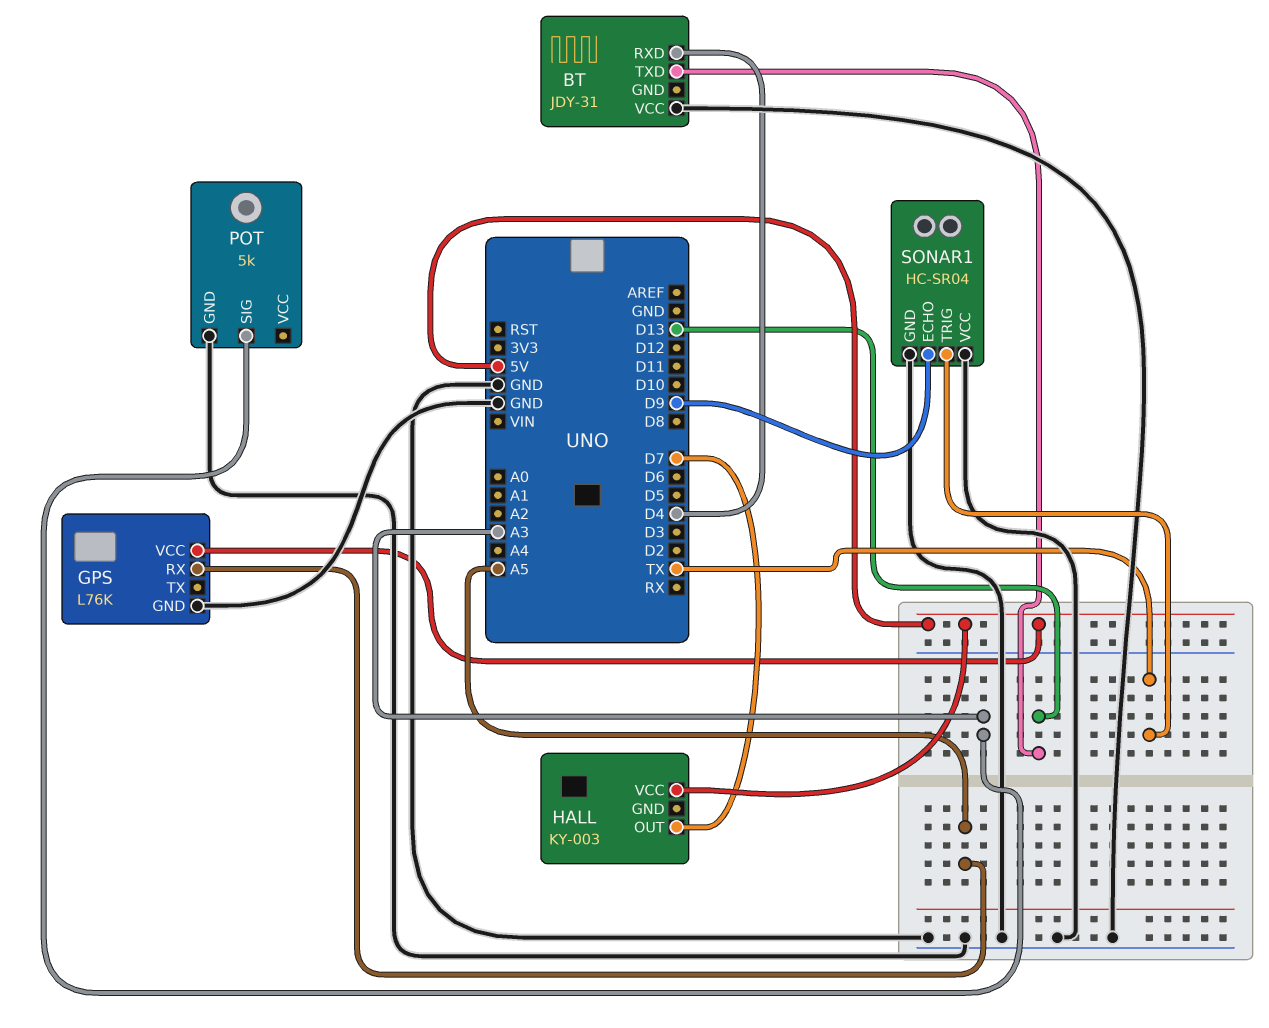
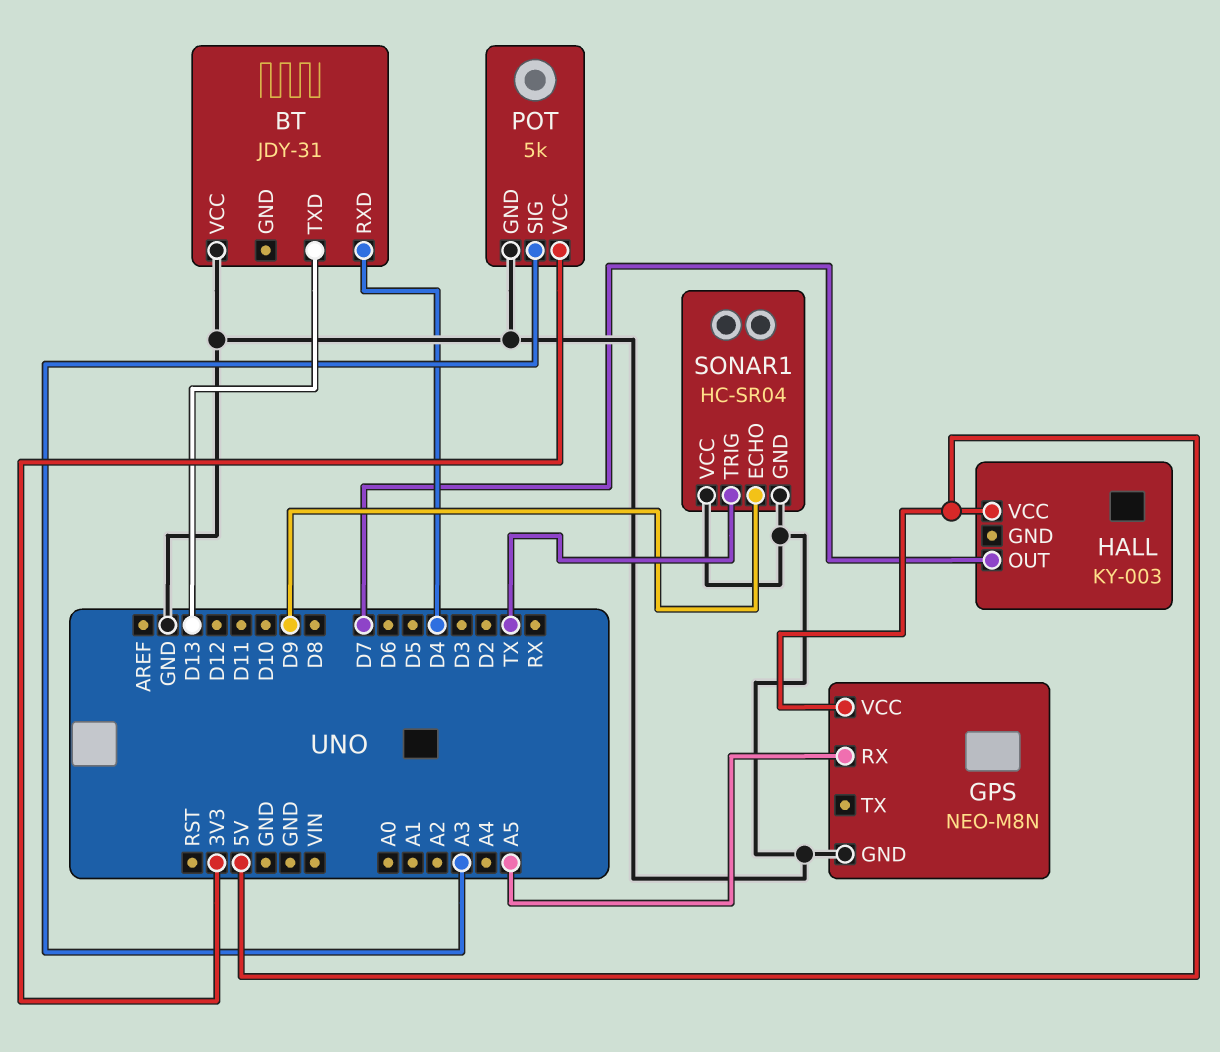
GPS: L76K -> NEO-M8N
POT pin VCC: none -> 3V3

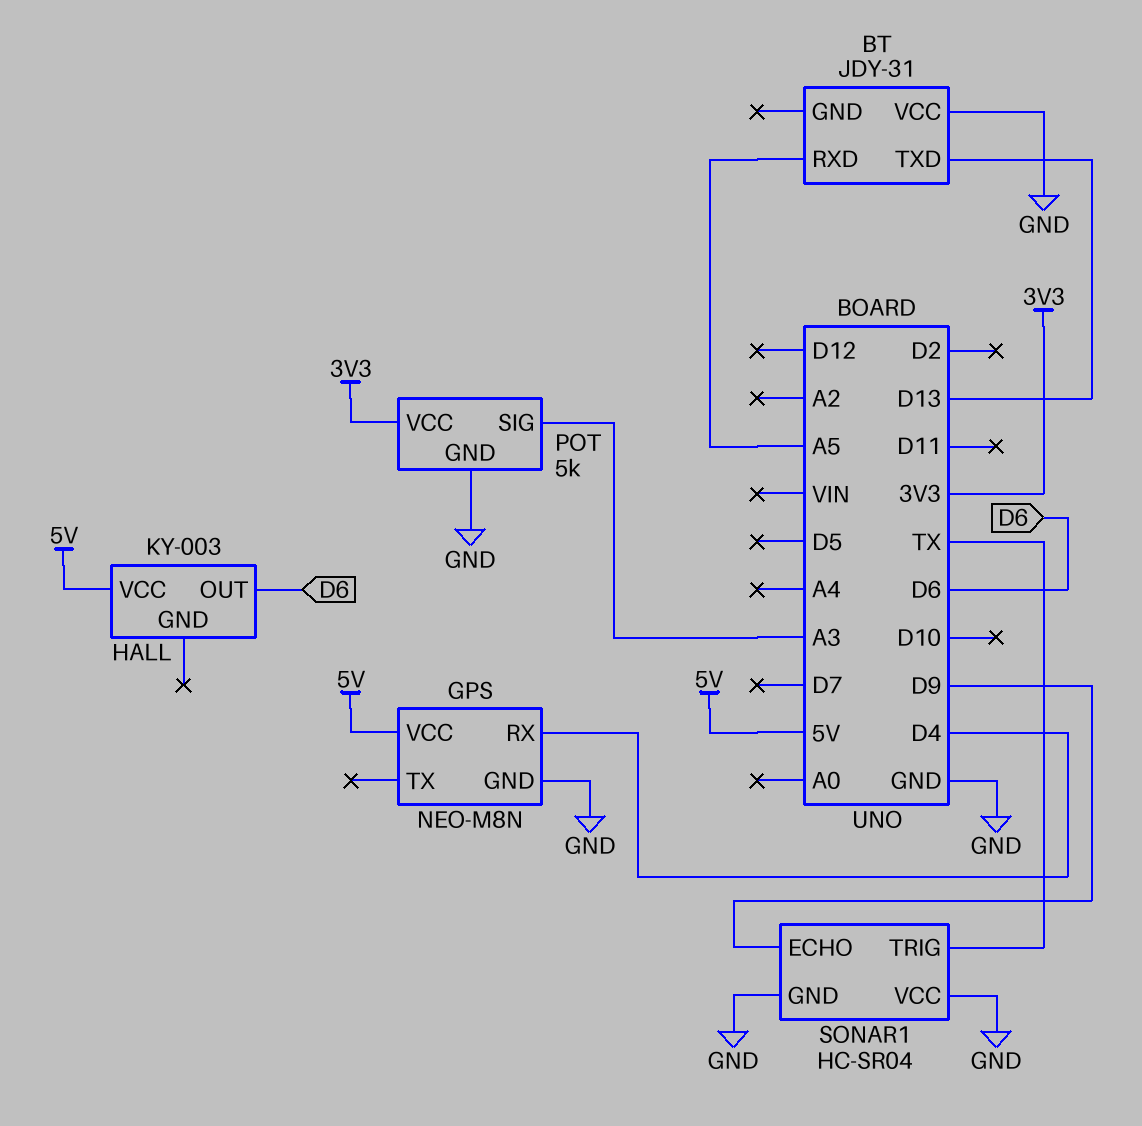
BT pin RXD: D4 -> A5
GPS pin RX: A5 -> D4
HALL pin OUT: D7 -> D6

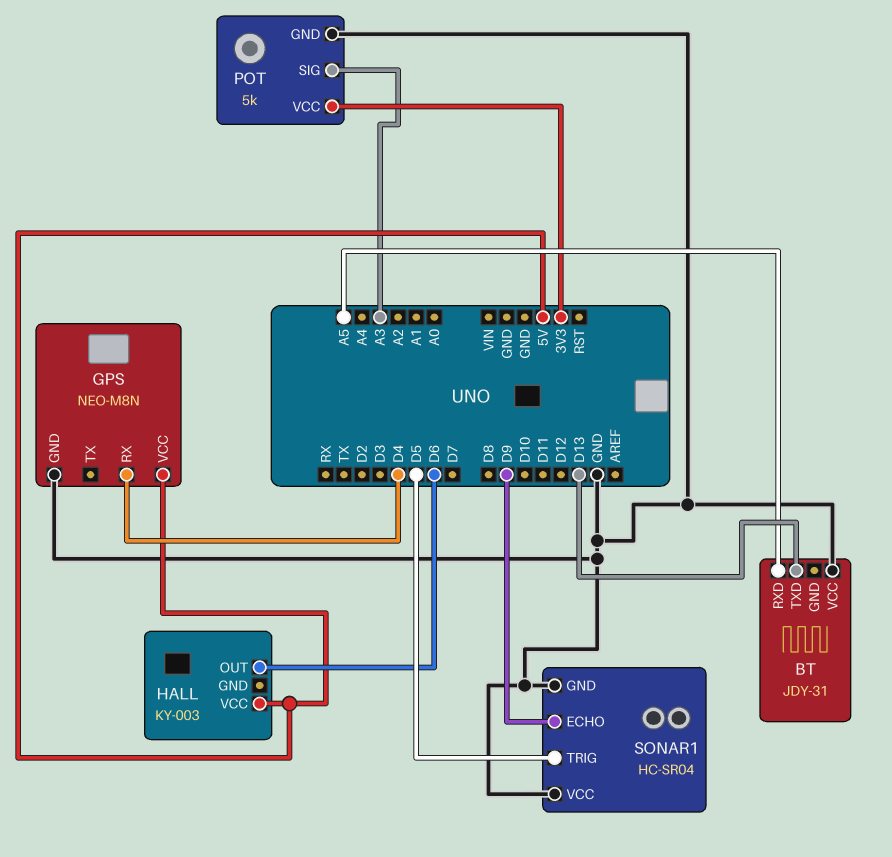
SONAR1 pin TRIG: TX -> D5

